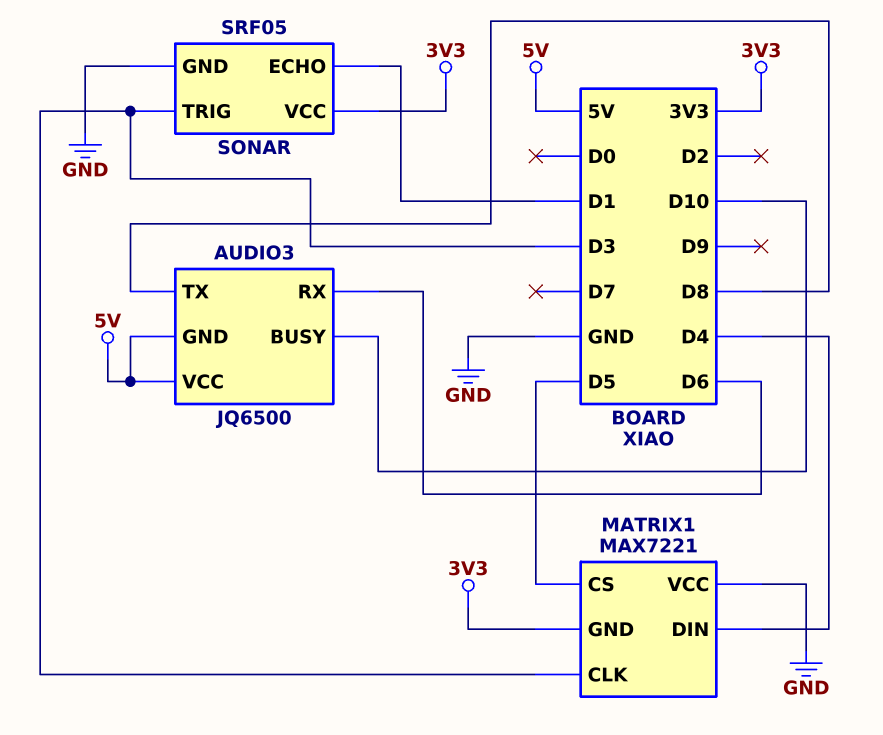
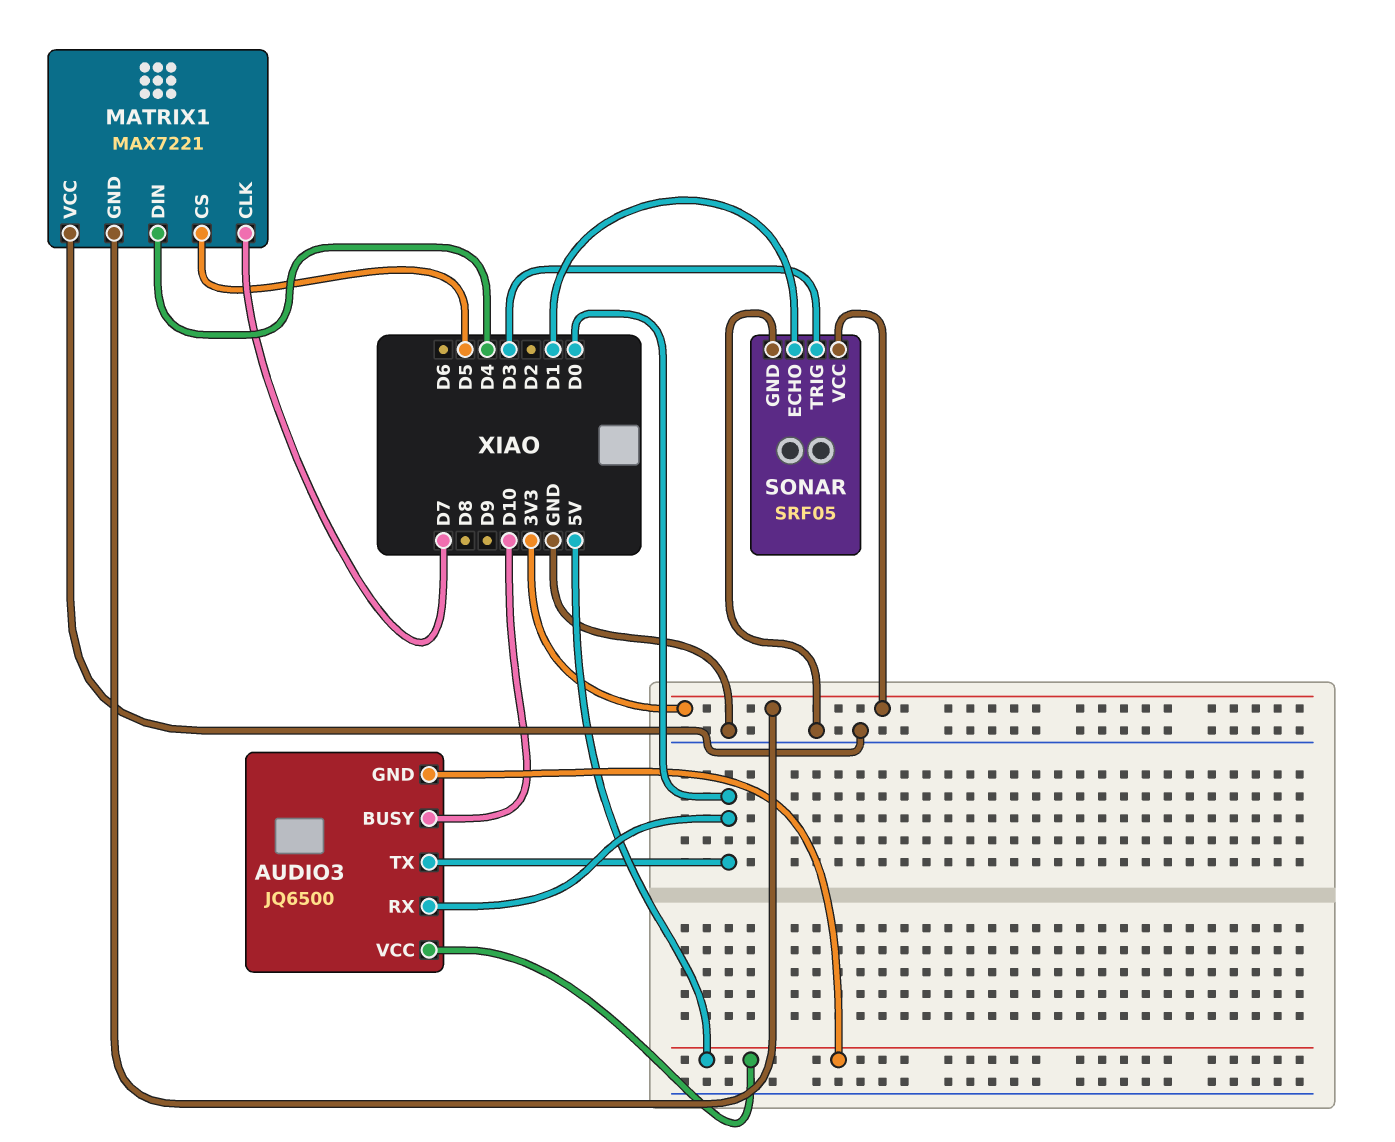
AUDIO3 pin RX: D6 -> D0
AUDIO3 pin TX: D8 -> D0
MATRIX1 pin CLK: D3 -> D7

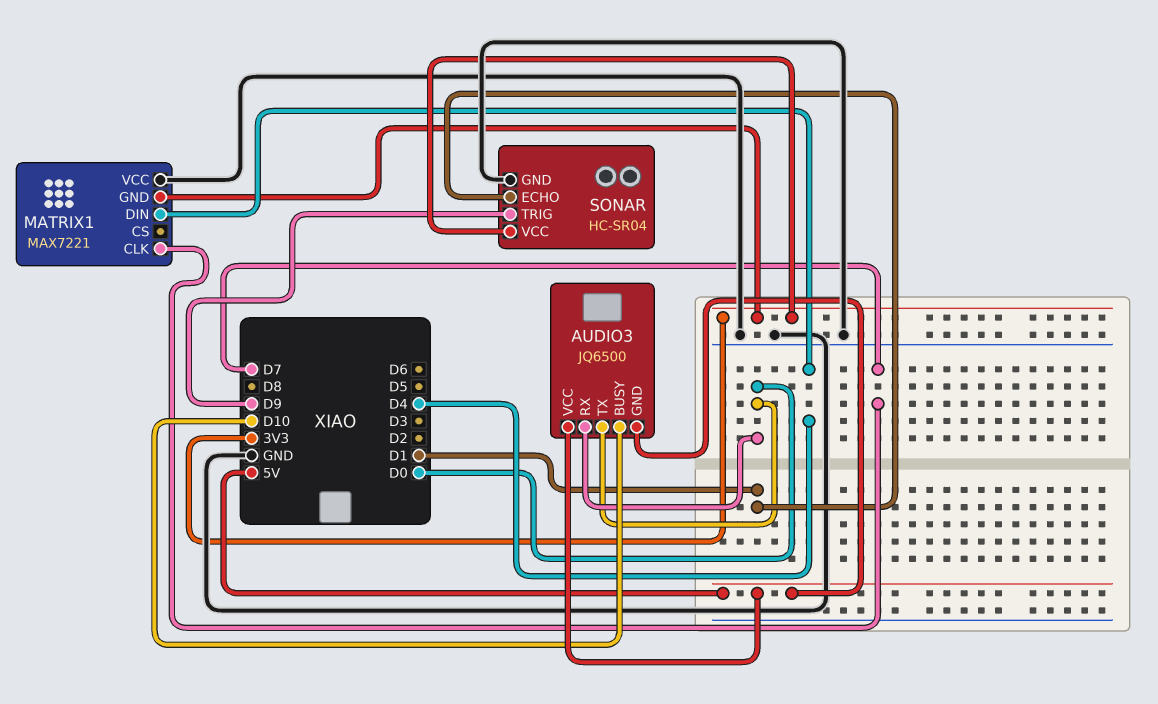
MATRIX1 pin CS: D5 -> none
SONAR: SRF05 -> HC-SR04
SONAR pin TRIG: D3 -> D9

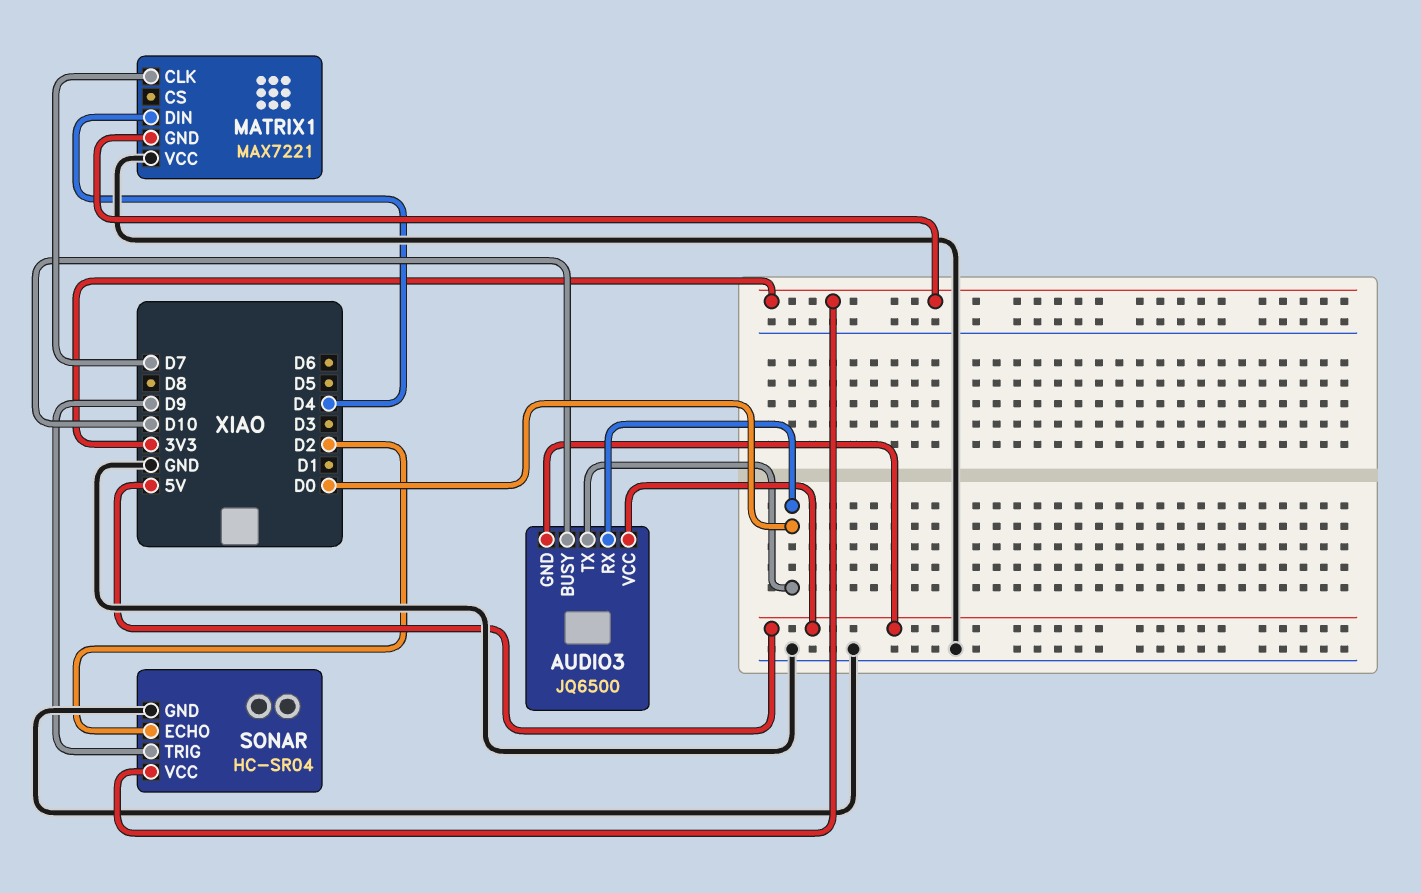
SONAR pin ECHO: D1 -> D2

